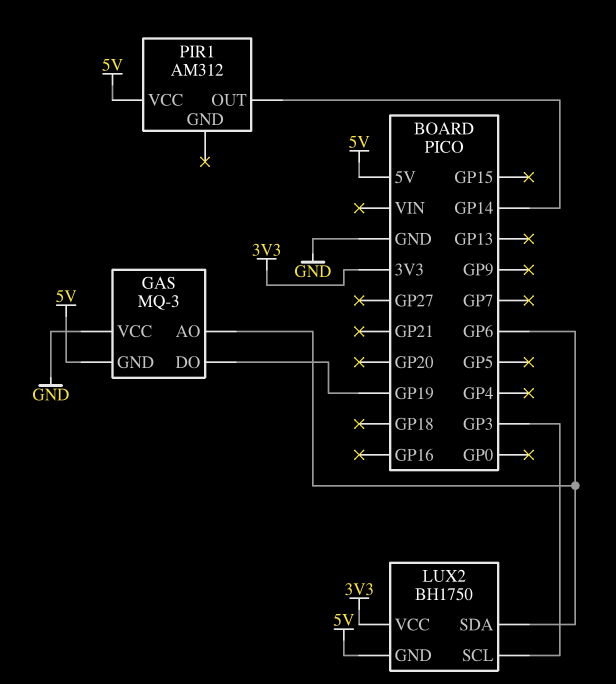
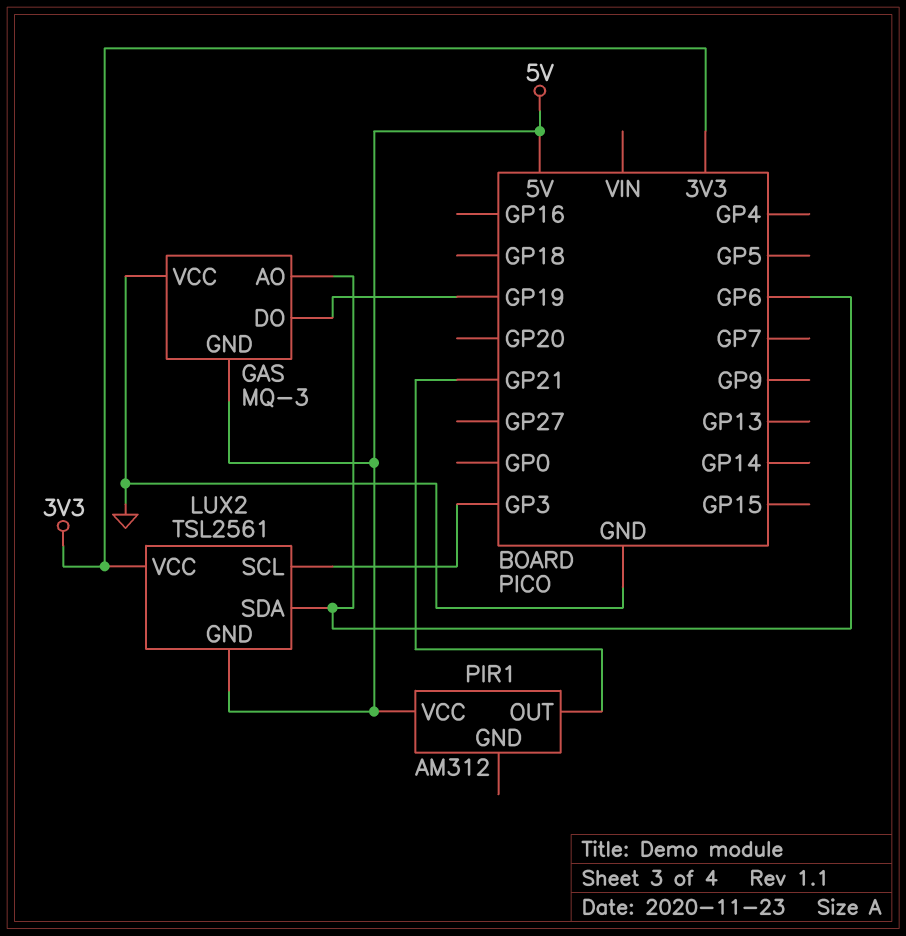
LUX2: BH1750 -> TSL2561
PIR1 pin OUT: GP14 -> GP21

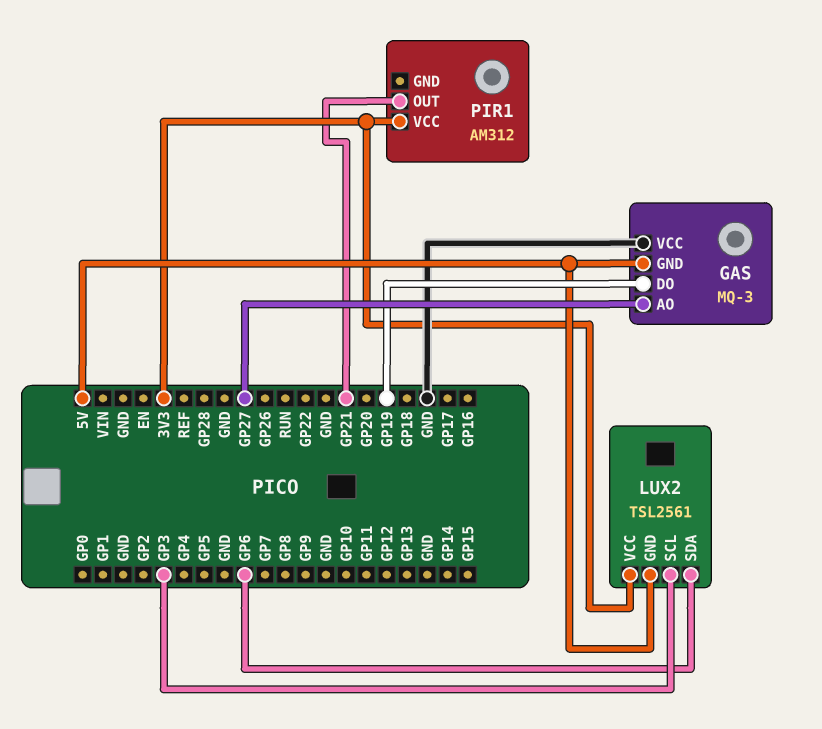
GAS pin AO: GP6 -> GP27
PIR1 pin VCC: 5V -> 3V3

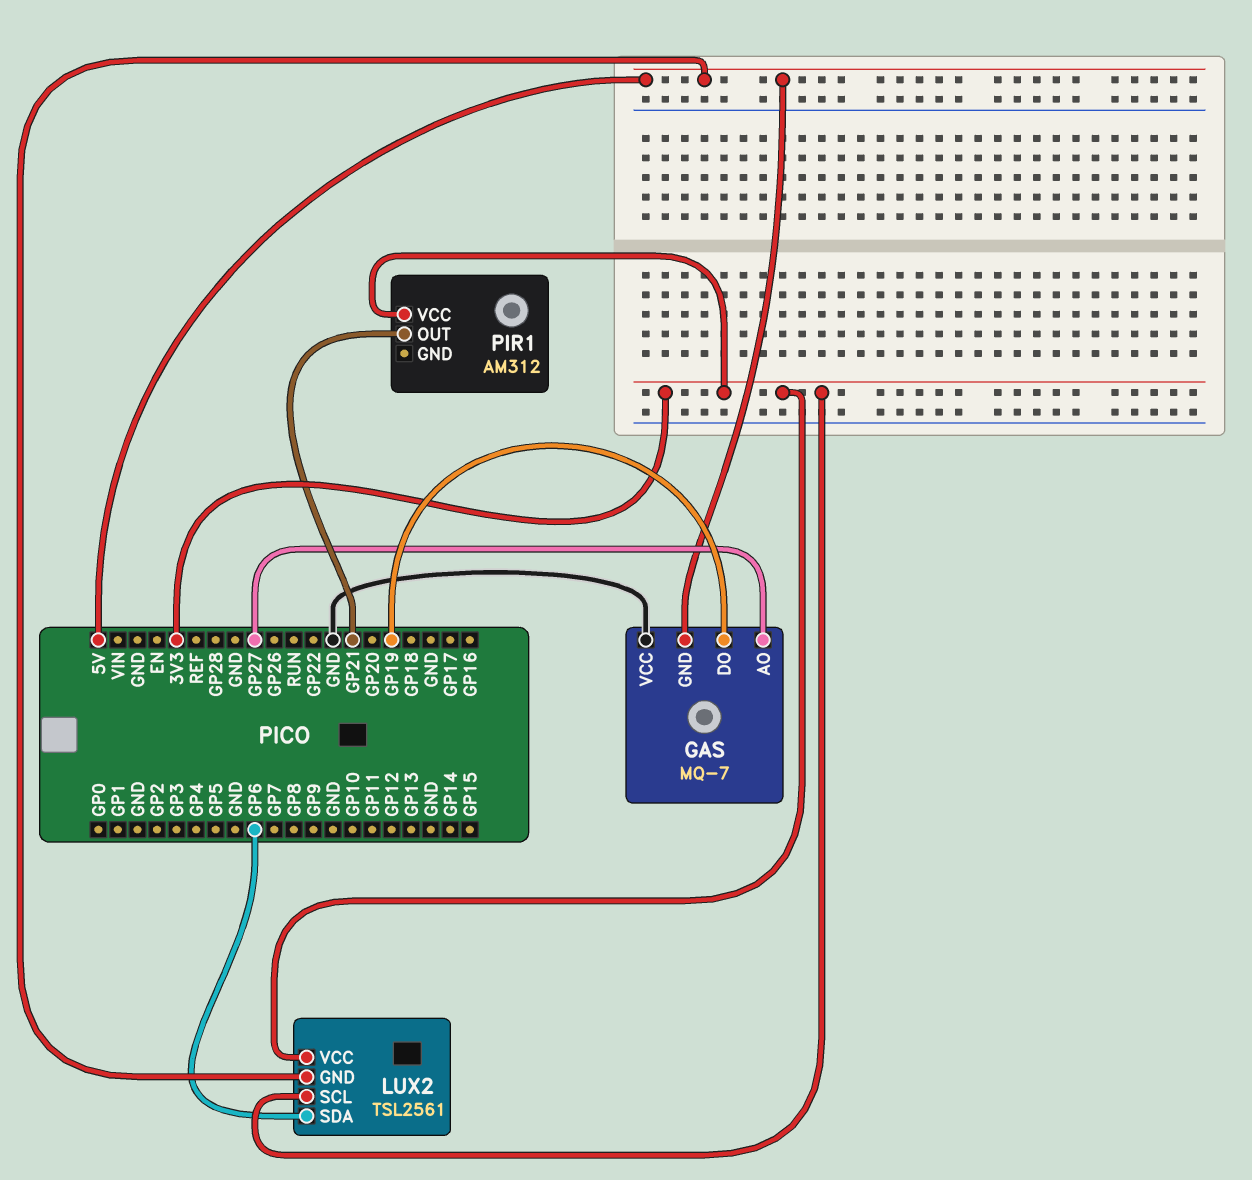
GAS: MQ-3 -> MQ-7
LUX2 pin SCL: GP3 -> 3V3

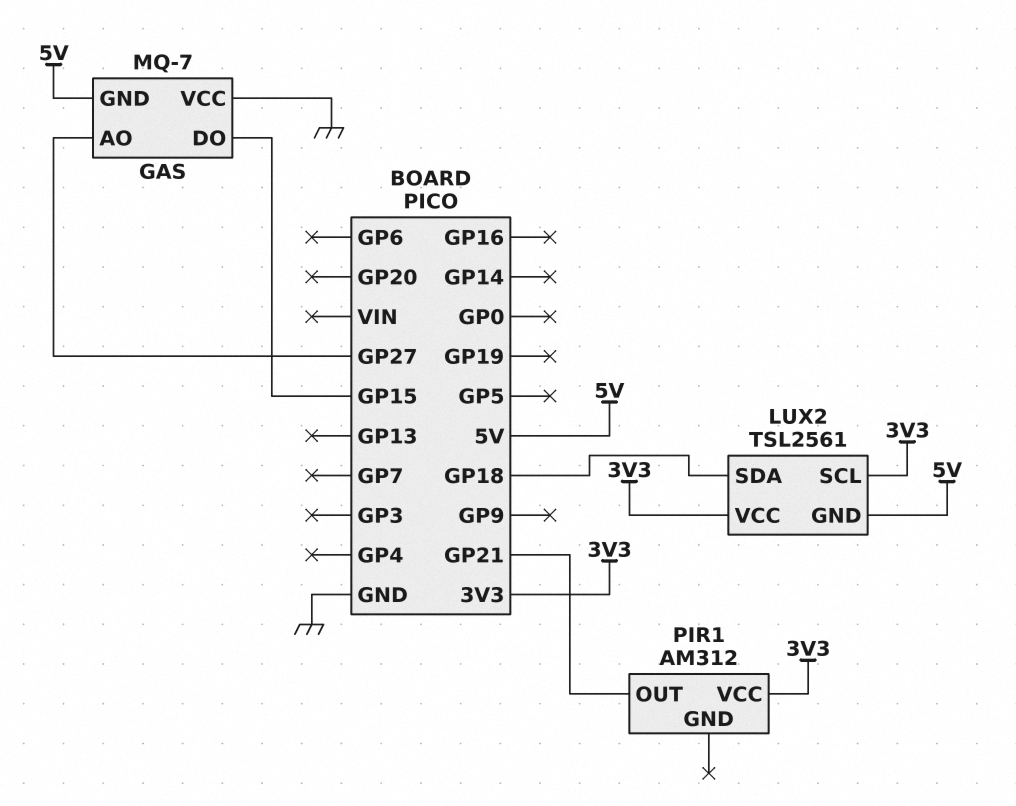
GAS pin DO: GP19 -> GP15
LUX2 pin SDA: GP6 -> GP18

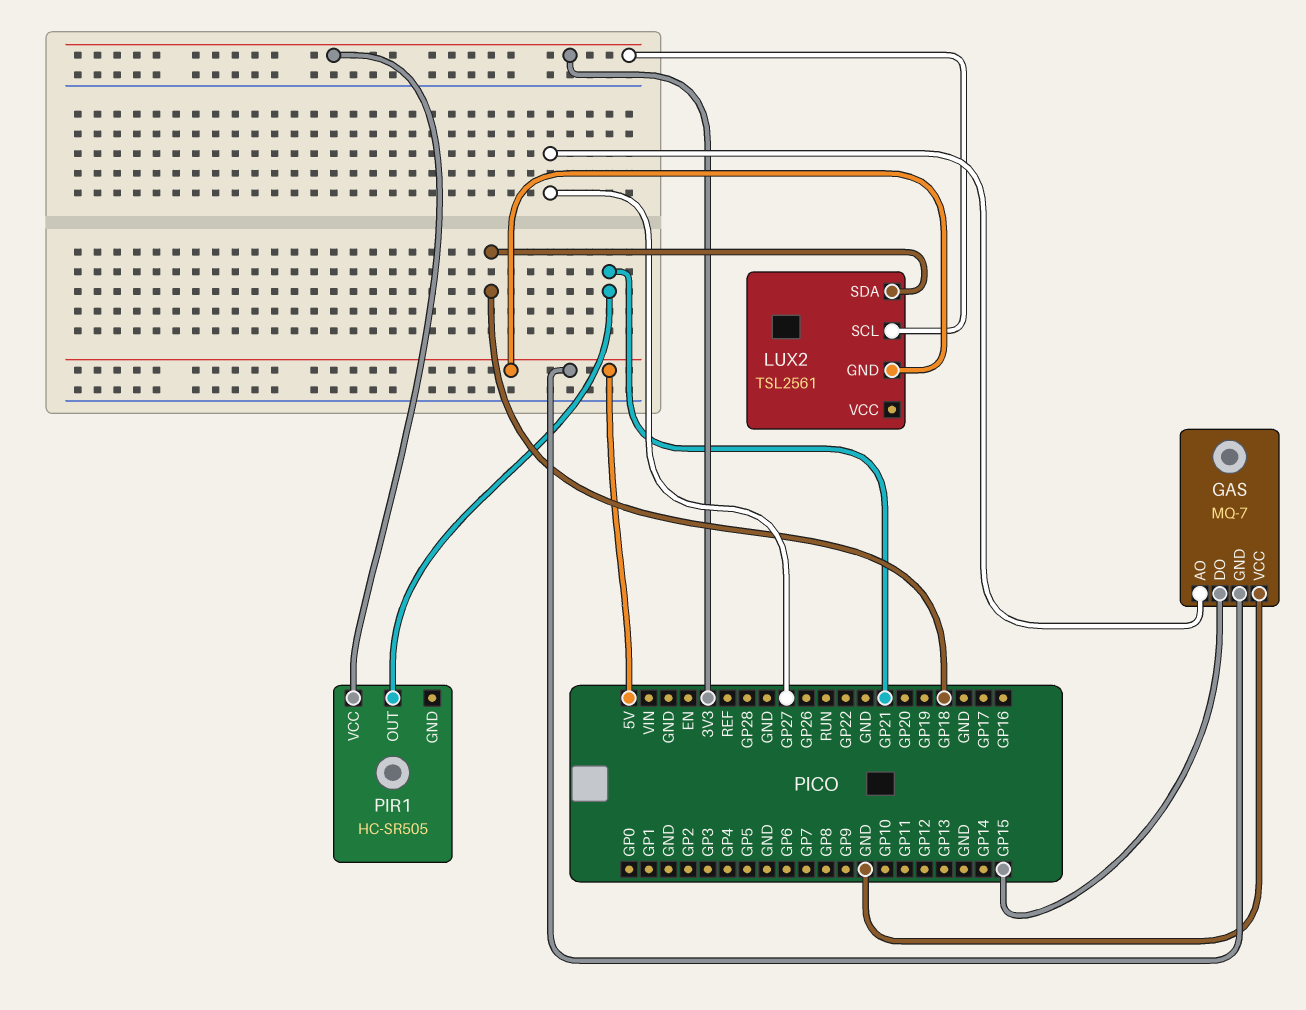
LUX2 pin VCC: 3V3 -> none
PIR1: AM312 -> HC-SR505

